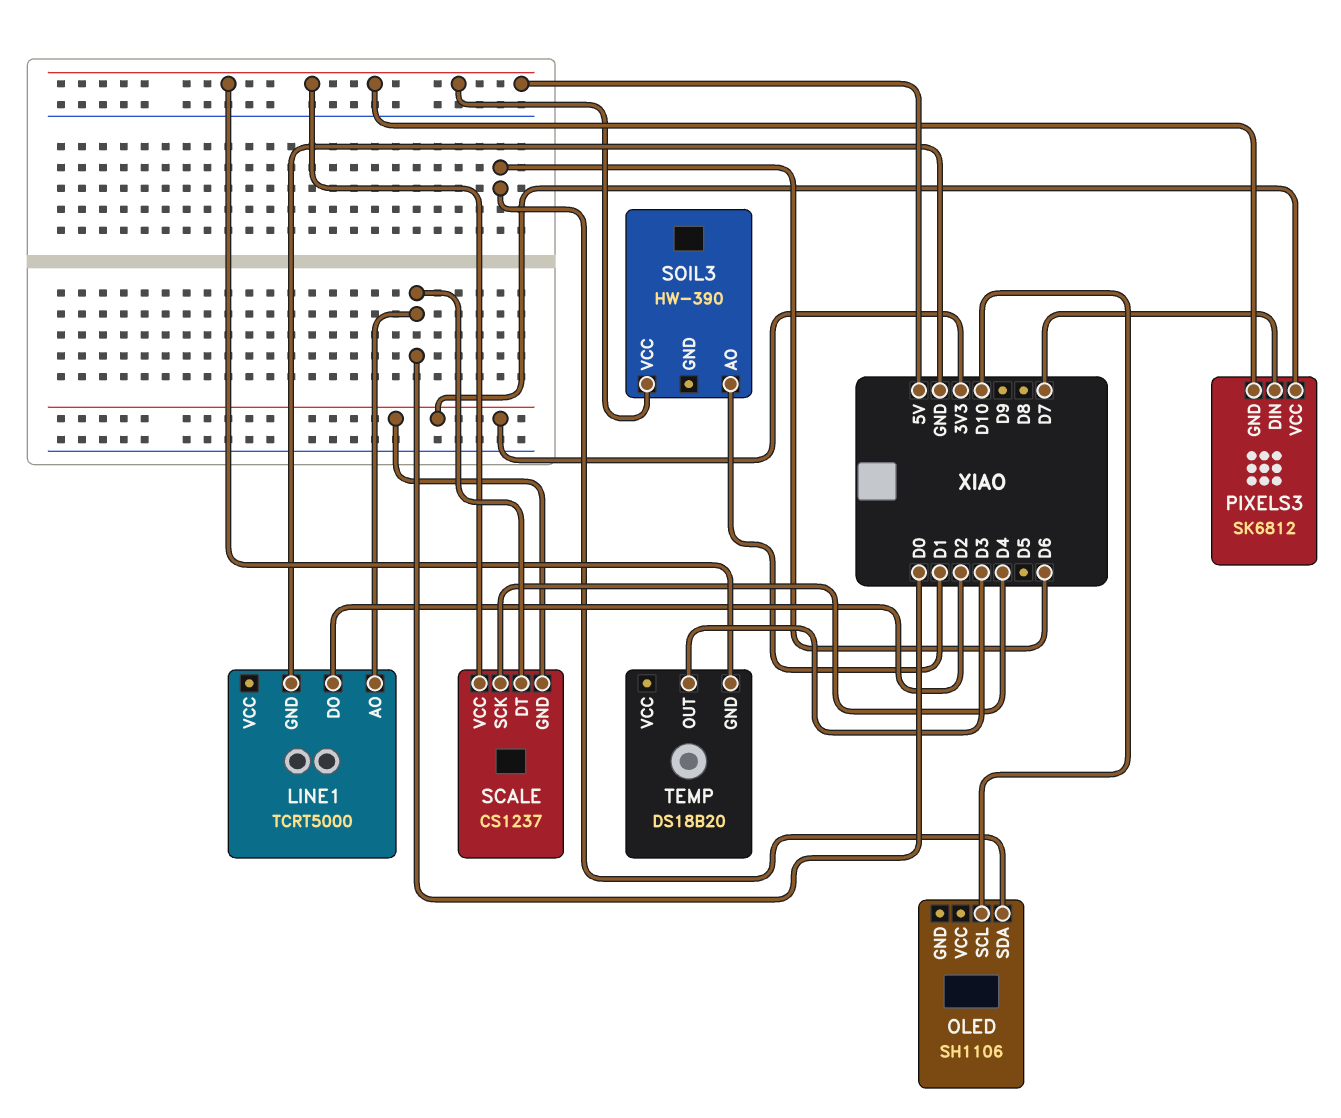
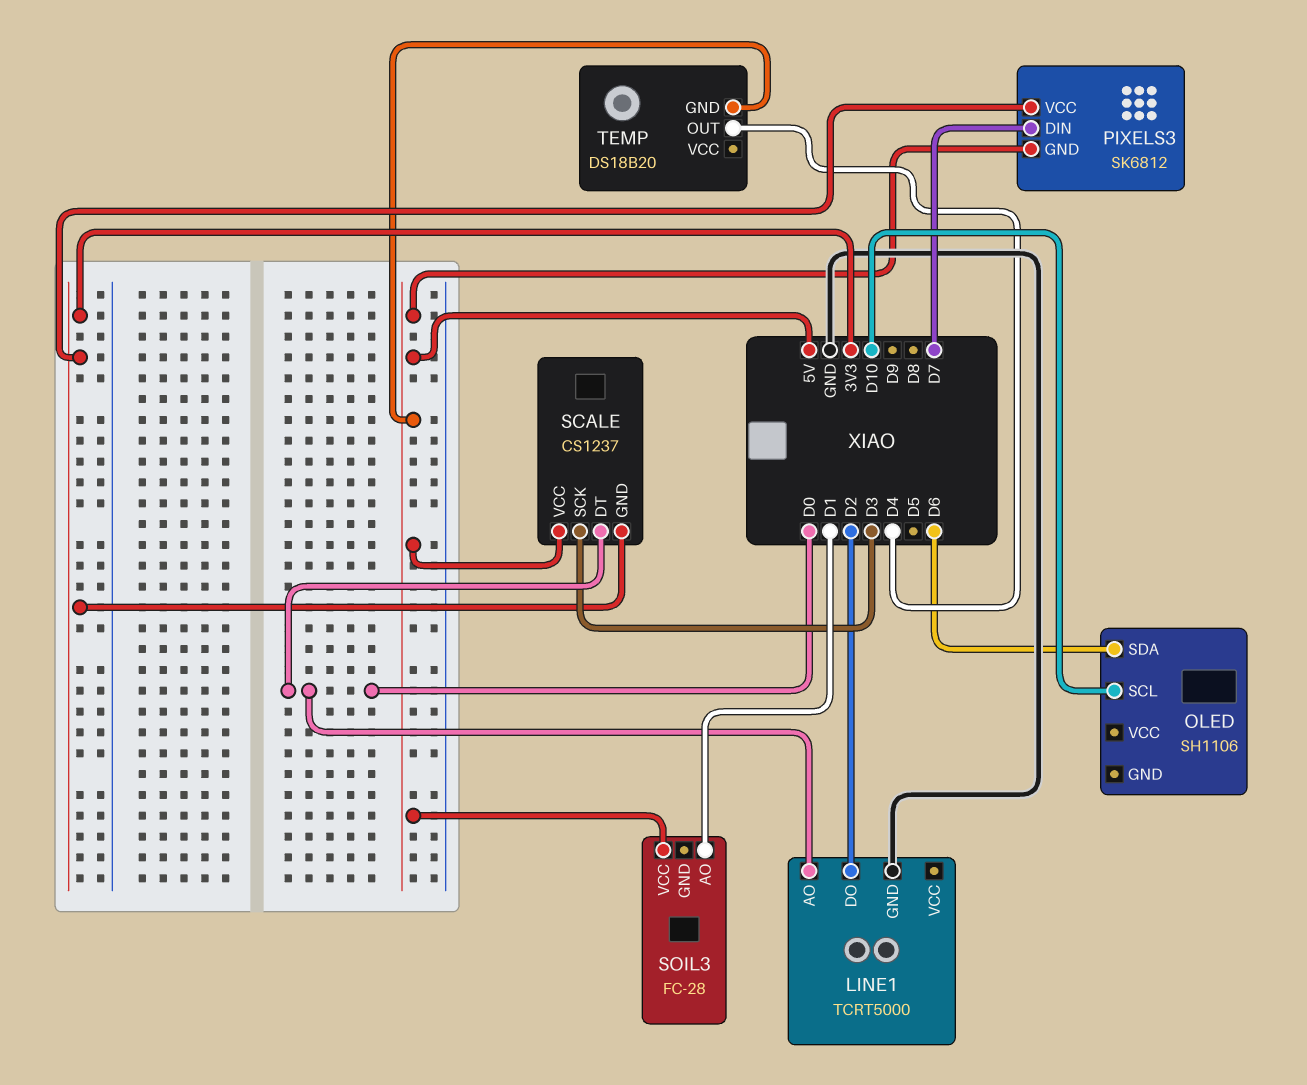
SCALE pin SCK: D4 -> D3
SOIL3: HW-390 -> FC-28
TEMP pin OUT: D3 -> D4

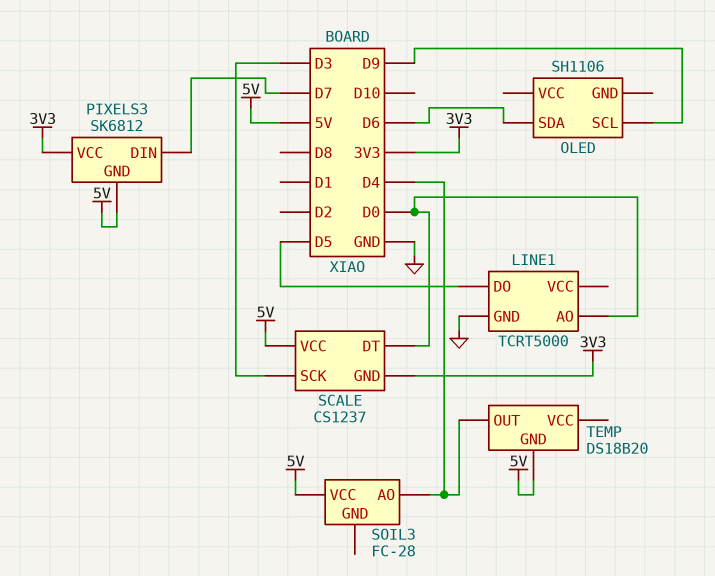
LINE1 pin DO: D2 -> D5
OLED pin SCL: D10 -> D9
SOIL3 pin AO: D1 -> D4

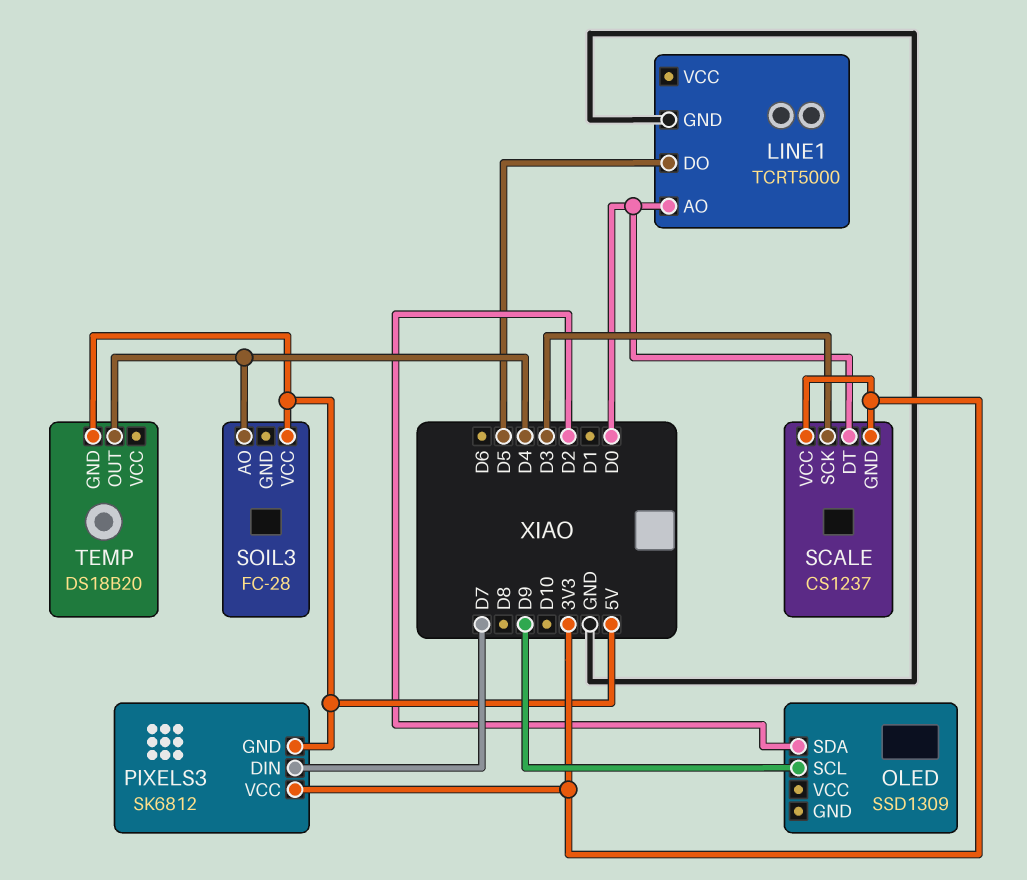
OLED: SH1106 -> SSD1309
OLED pin SDA: D6 -> D2
SCALE pin VCC: 5V -> 3V3

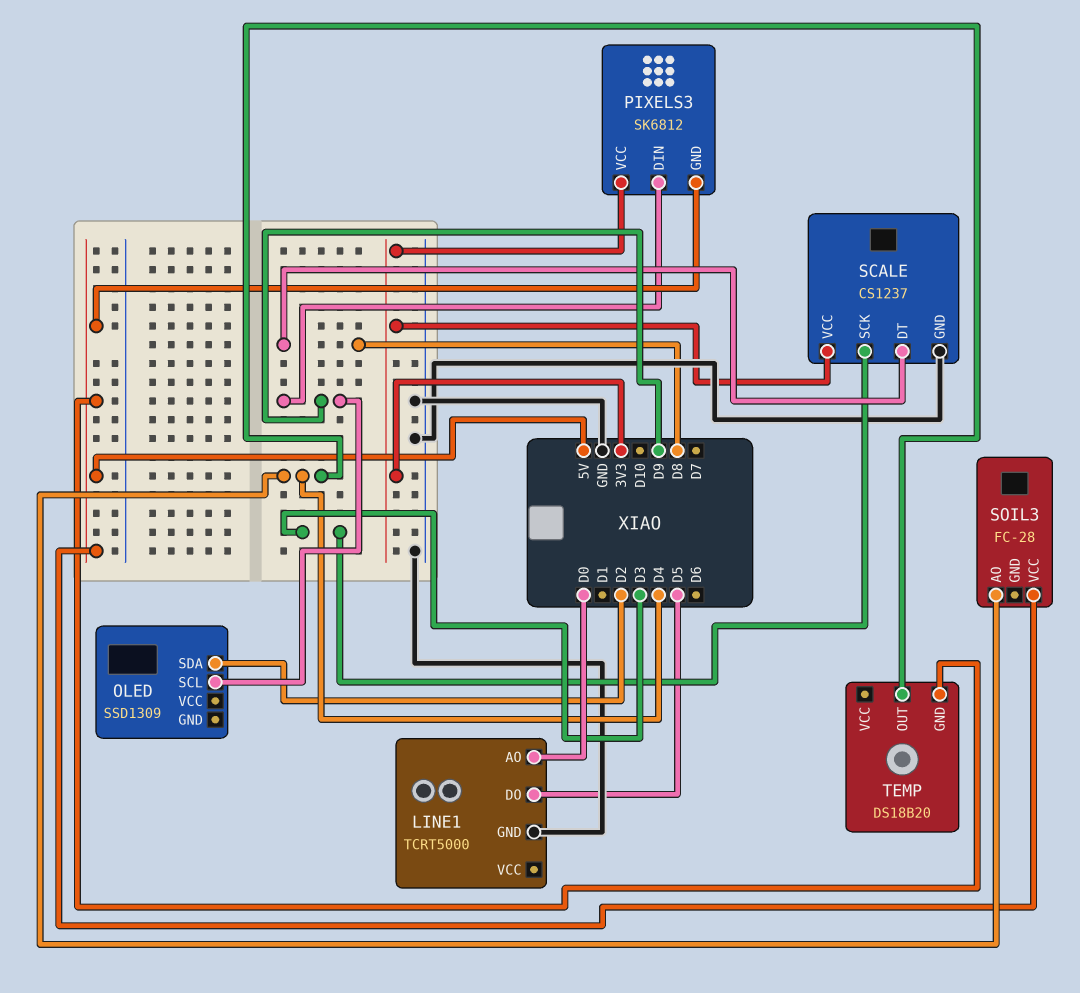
PIXELS3 pin DIN: D7 -> D9
SCALE pin DT: D0 -> D8
SCALE pin GND: 3V3 -> GND

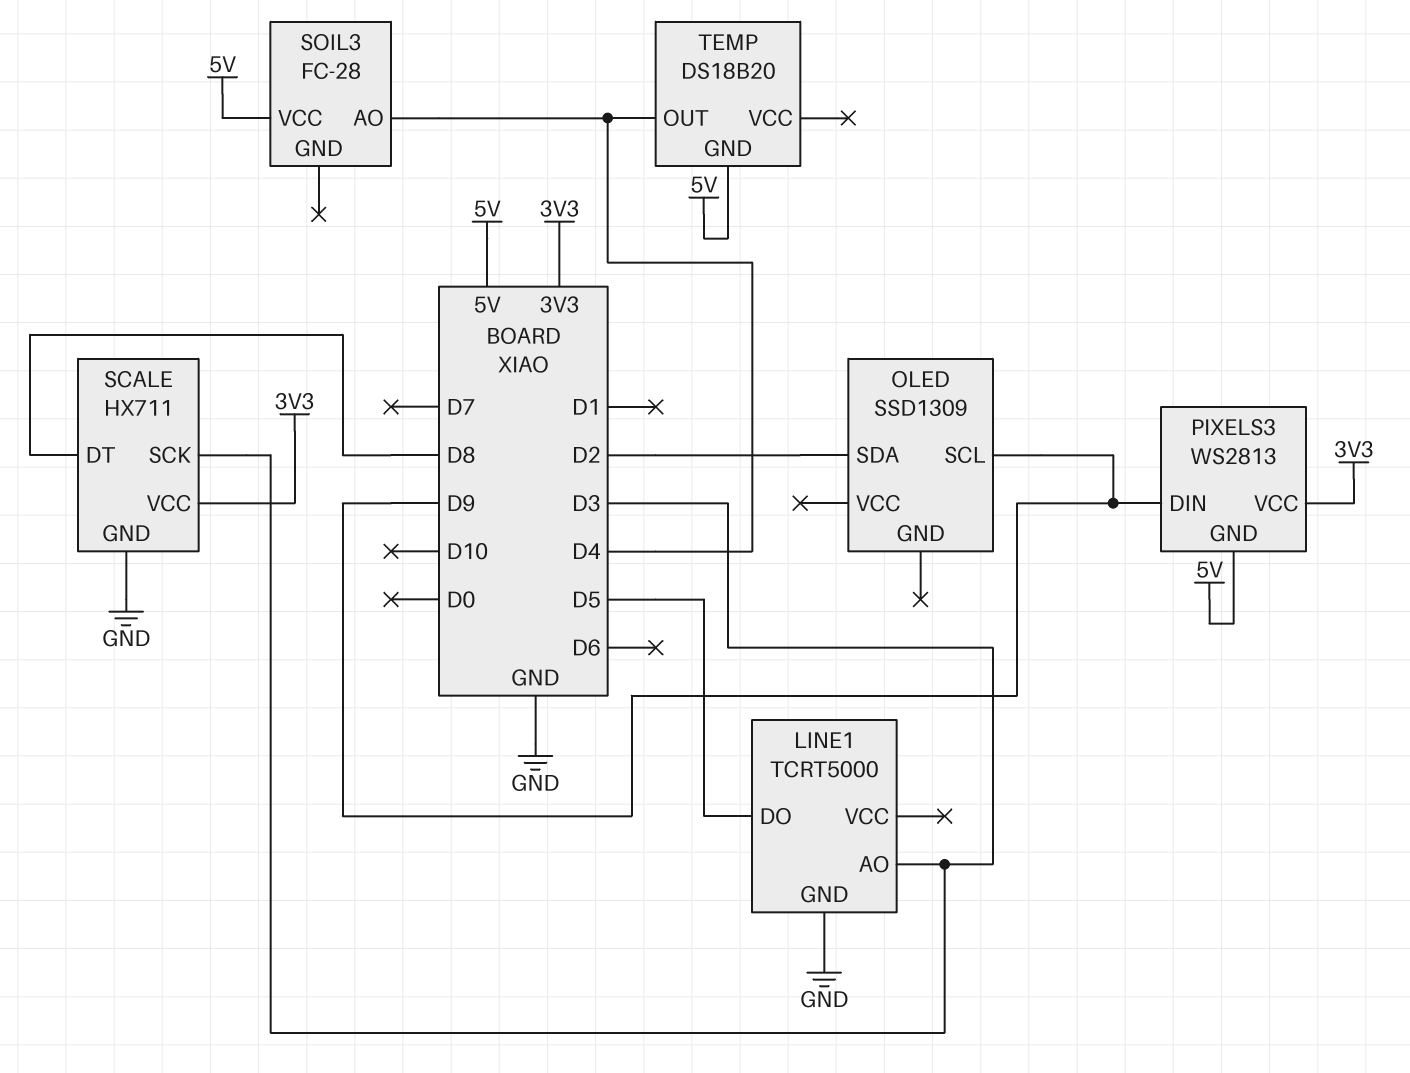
LINE1 pin AO: D0 -> D3
PIXELS3: SK6812 -> WS2813
SCALE: CS1237 -> HX711

